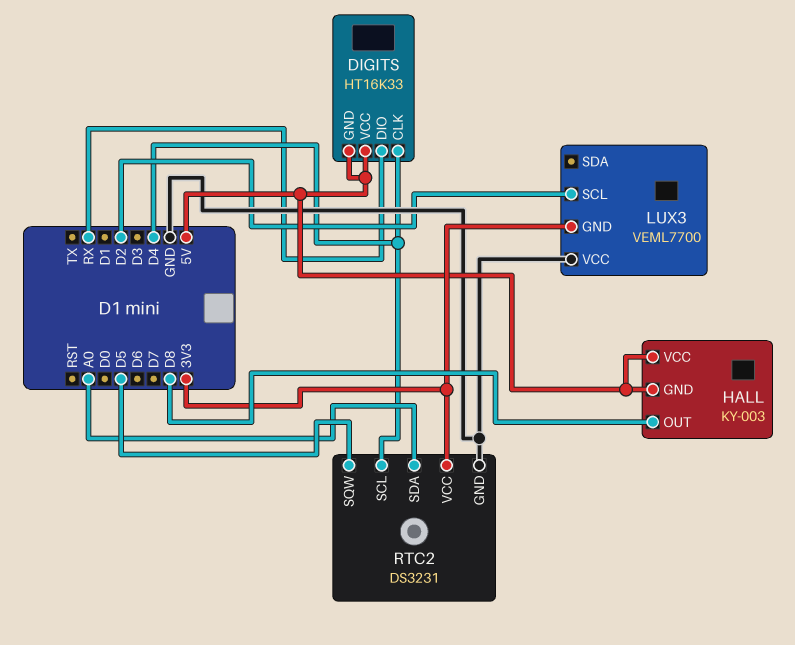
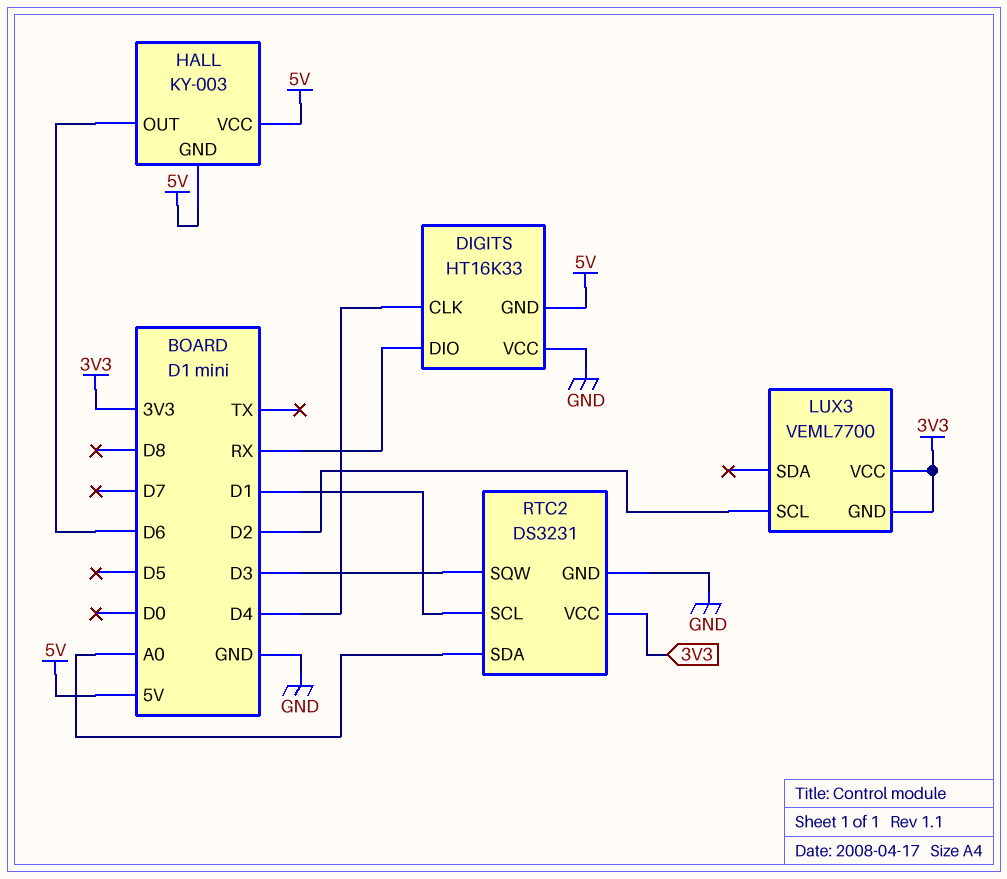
DIGITS pin VCC: 5V -> GND
HALL pin OUT: D8 -> D6
LUX3 pin VCC: GND -> 3V3
RTC2 pin SCL: D4 -> D1
RTC2 pin SQW: D5 -> D3

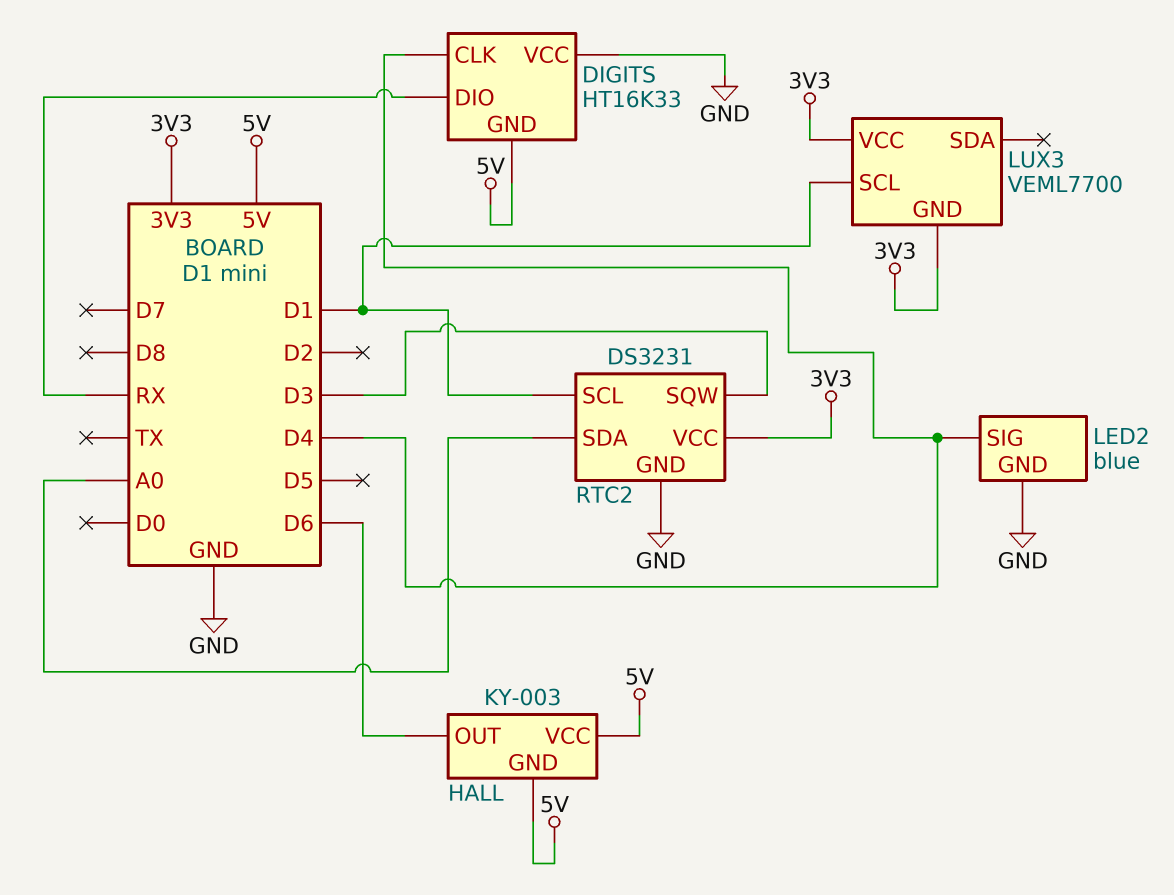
LED2: none -> blue
LED2 pin GND: none -> GND
LED2 pin SIG: none -> D4
LUX3 pin SCL: D2 -> D1

